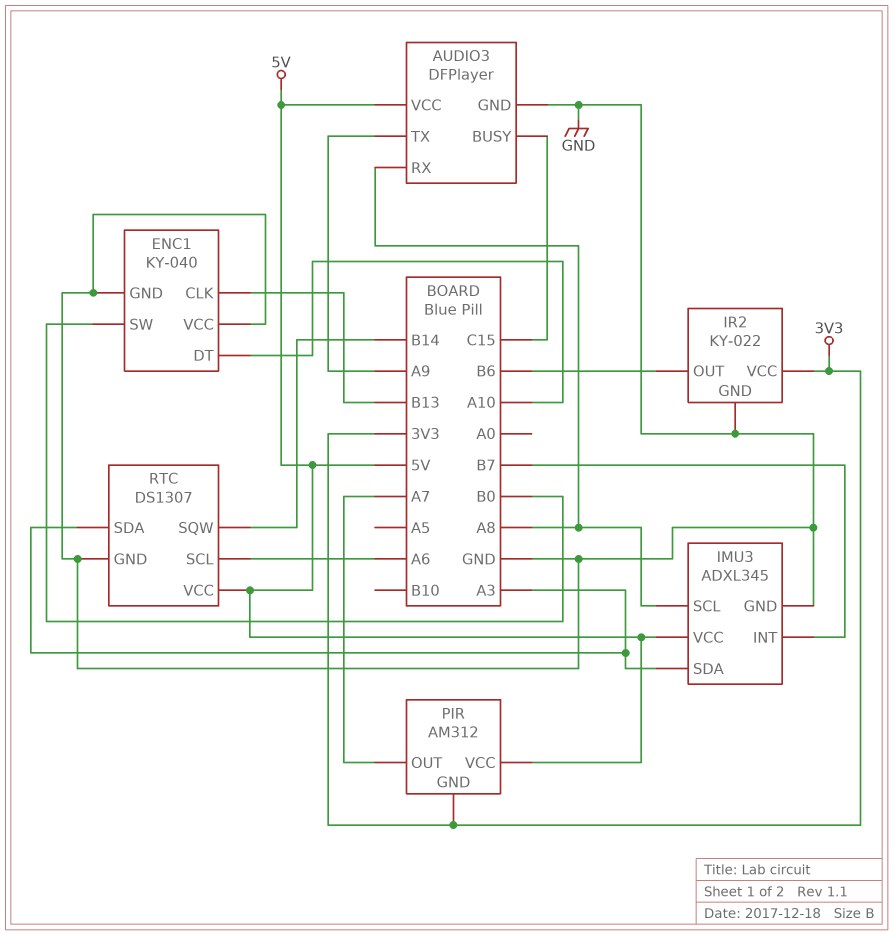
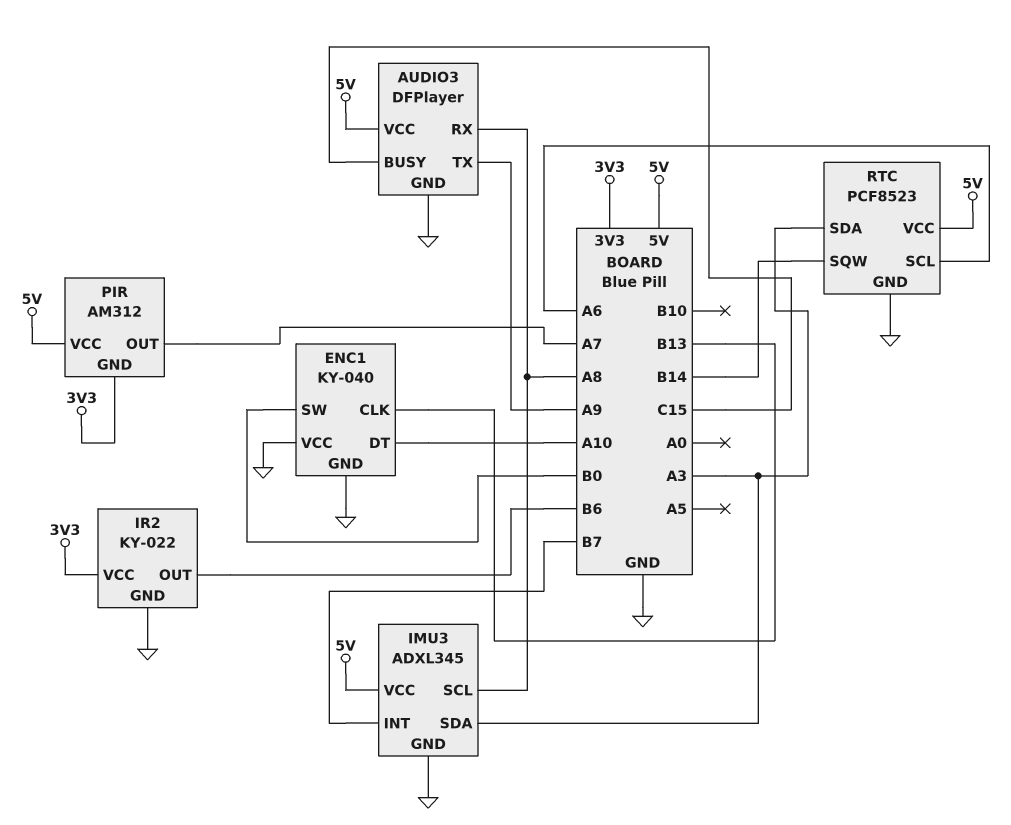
RTC: DS1307 -> PCF8523

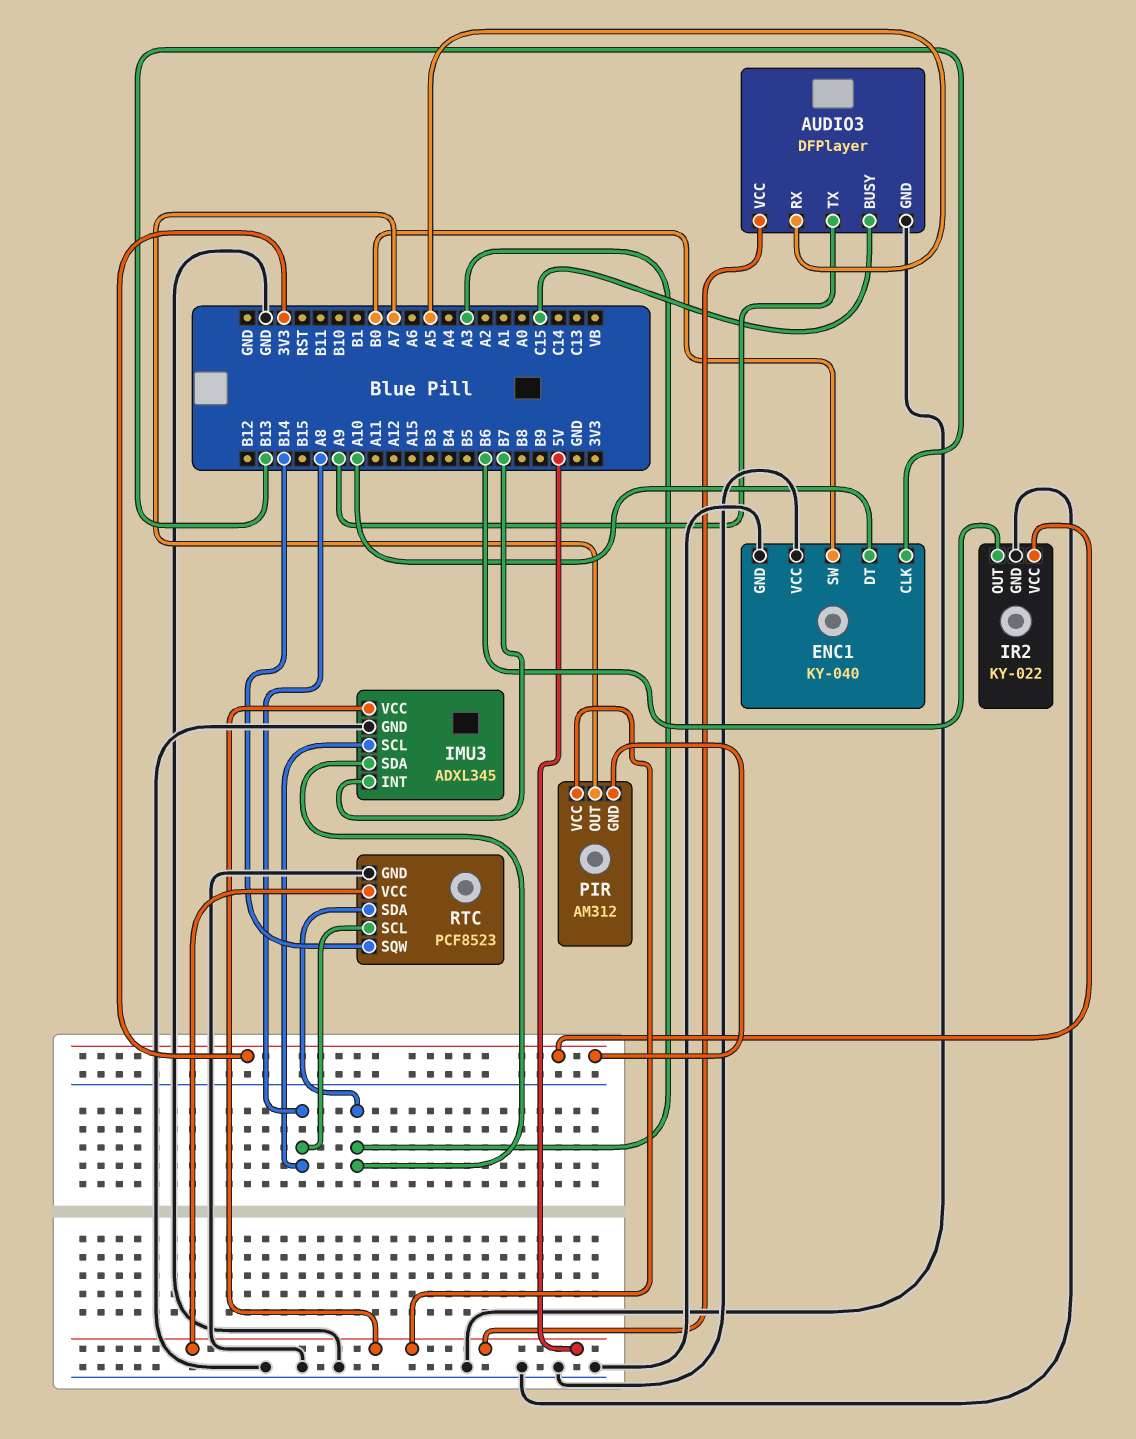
AUDIO3 pin RX: A8 -> A5
RTC pin SCL: A6 -> A8

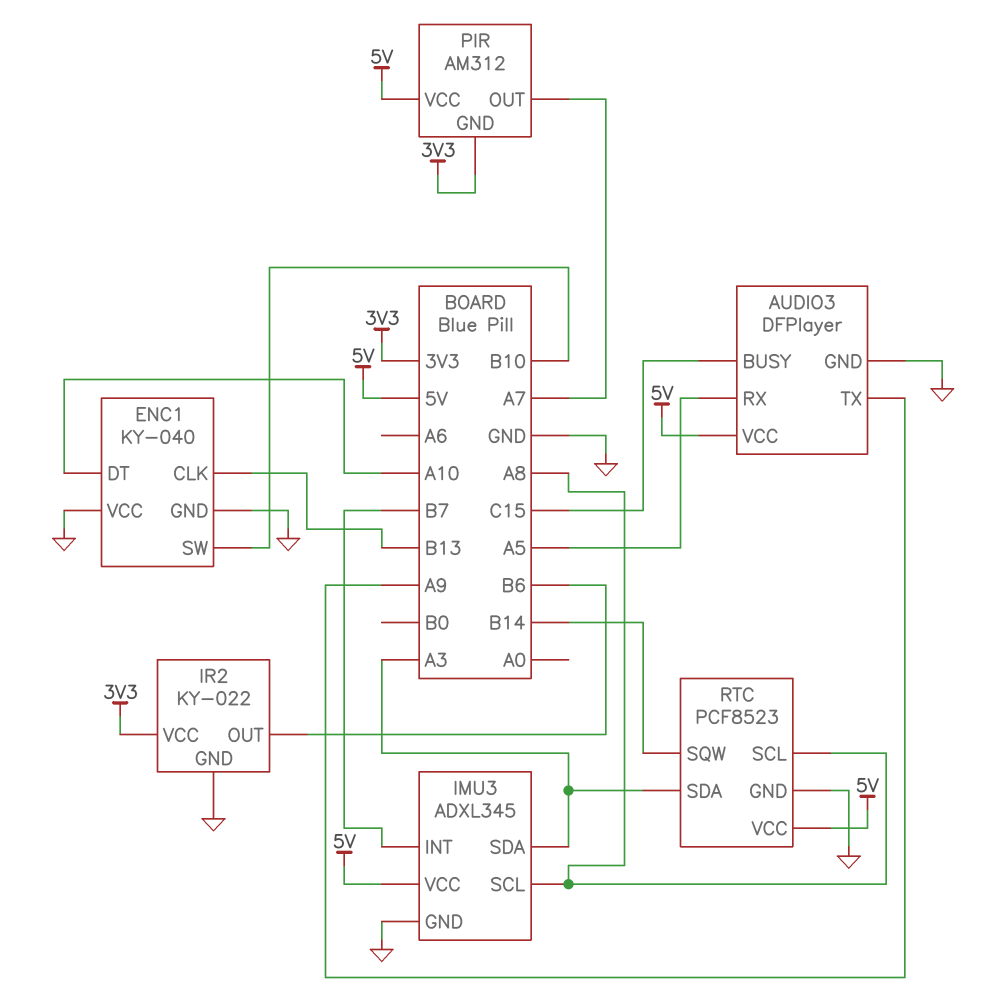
ENC1 pin SW: B0 -> B10

